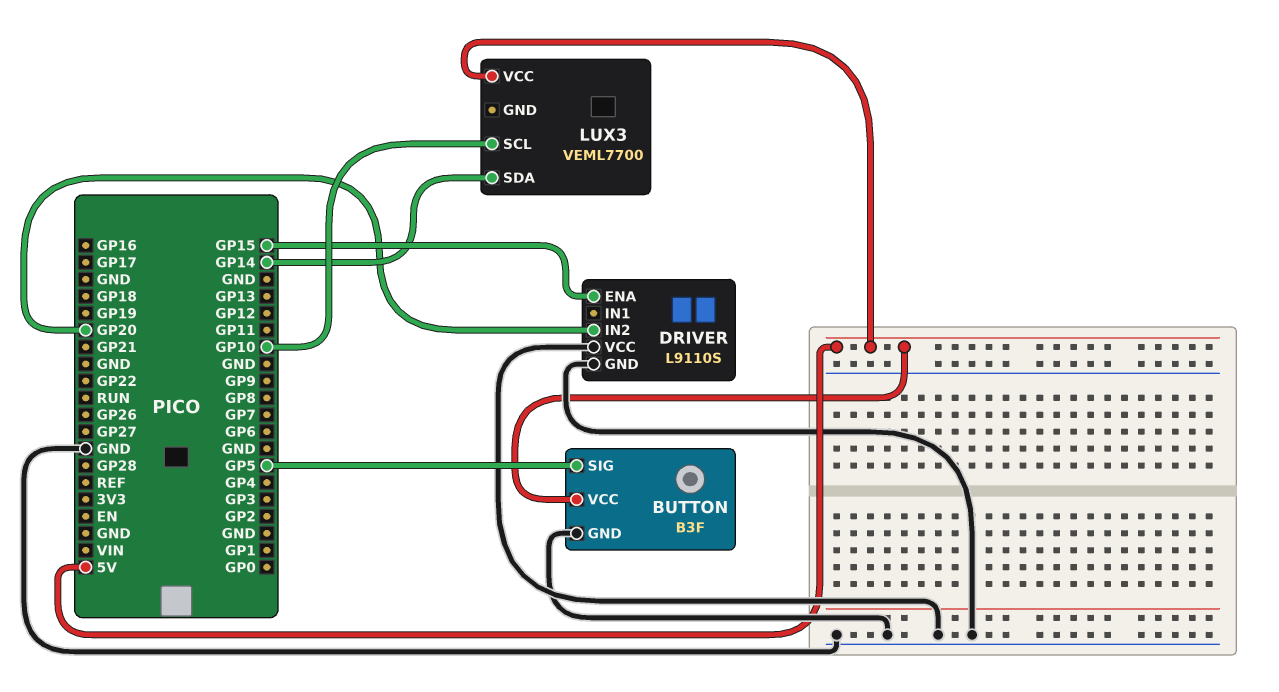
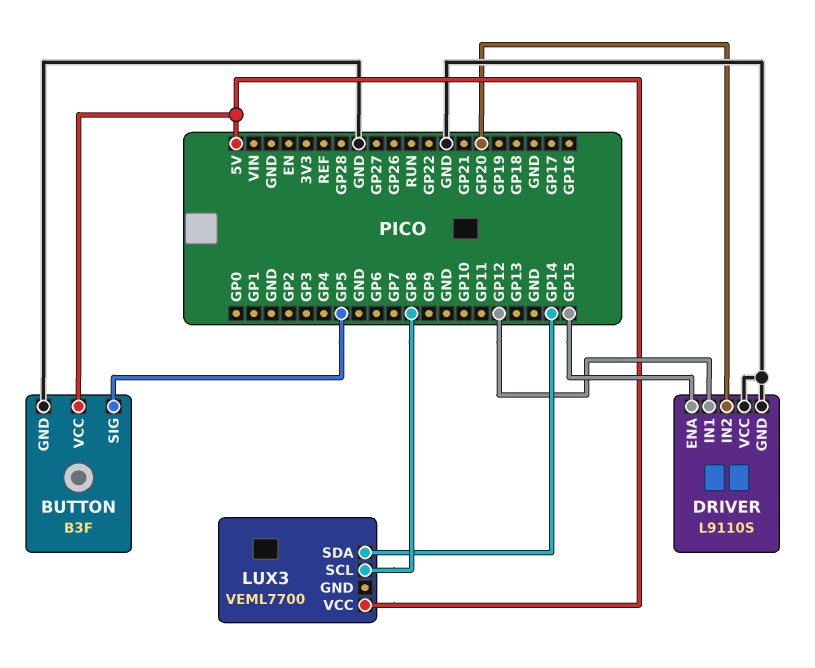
DRIVER pin IN1: none -> GP12
LUX3 pin SCL: GP10 -> GP8

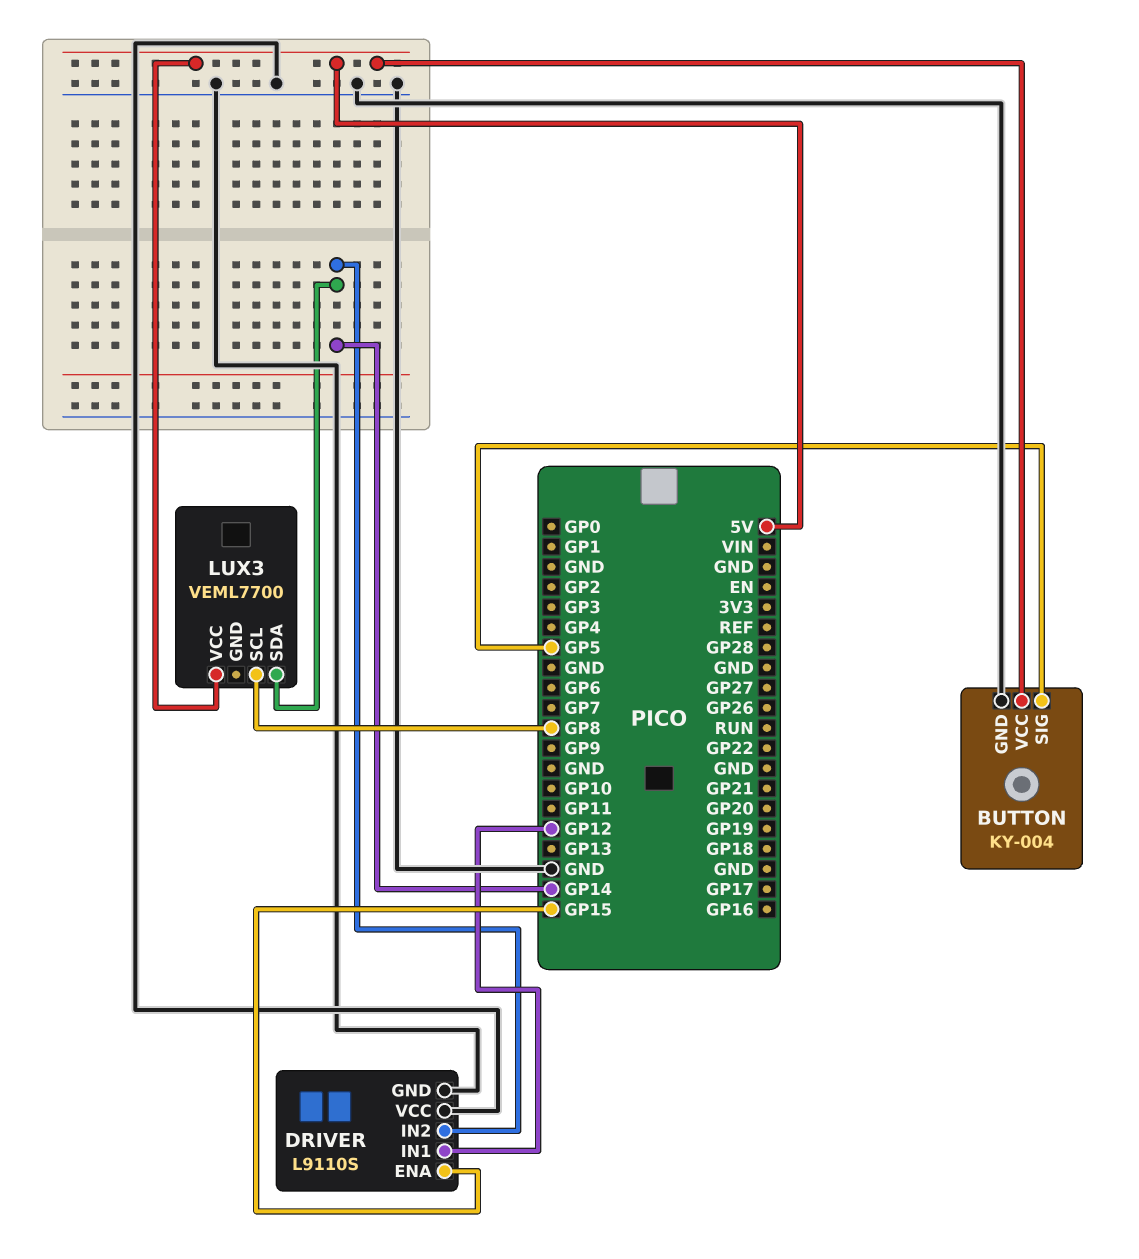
BUTTON: B3F -> KY-004
DRIVER pin IN2: GP20 -> GP14

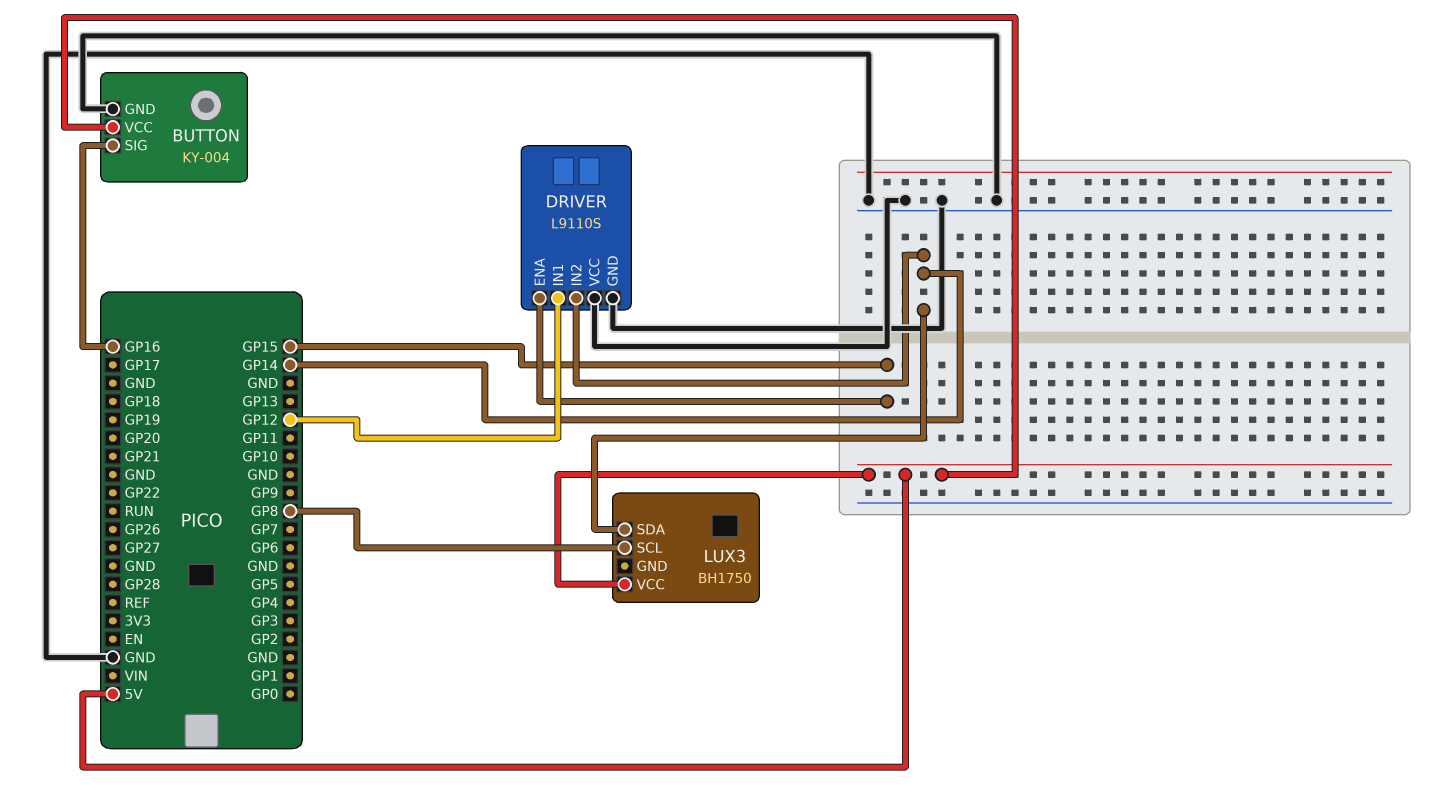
BUTTON pin SIG: GP5 -> GP16
LUX3: VEML7700 -> BH1750

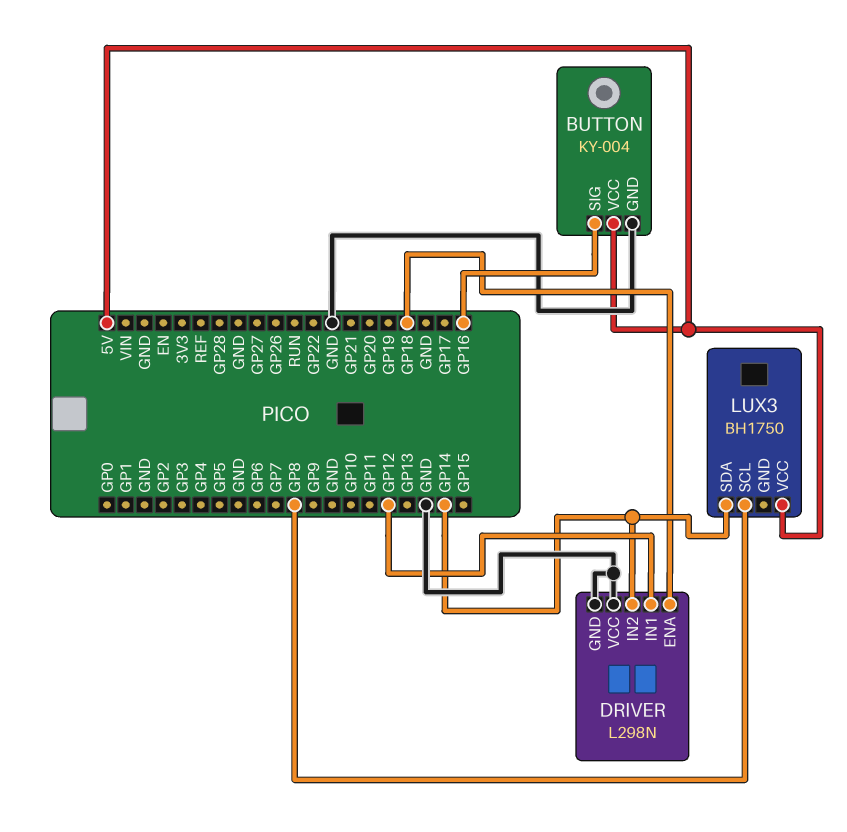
DRIVER: L9110S -> L298N
DRIVER pin ENA: GP15 -> GP18

